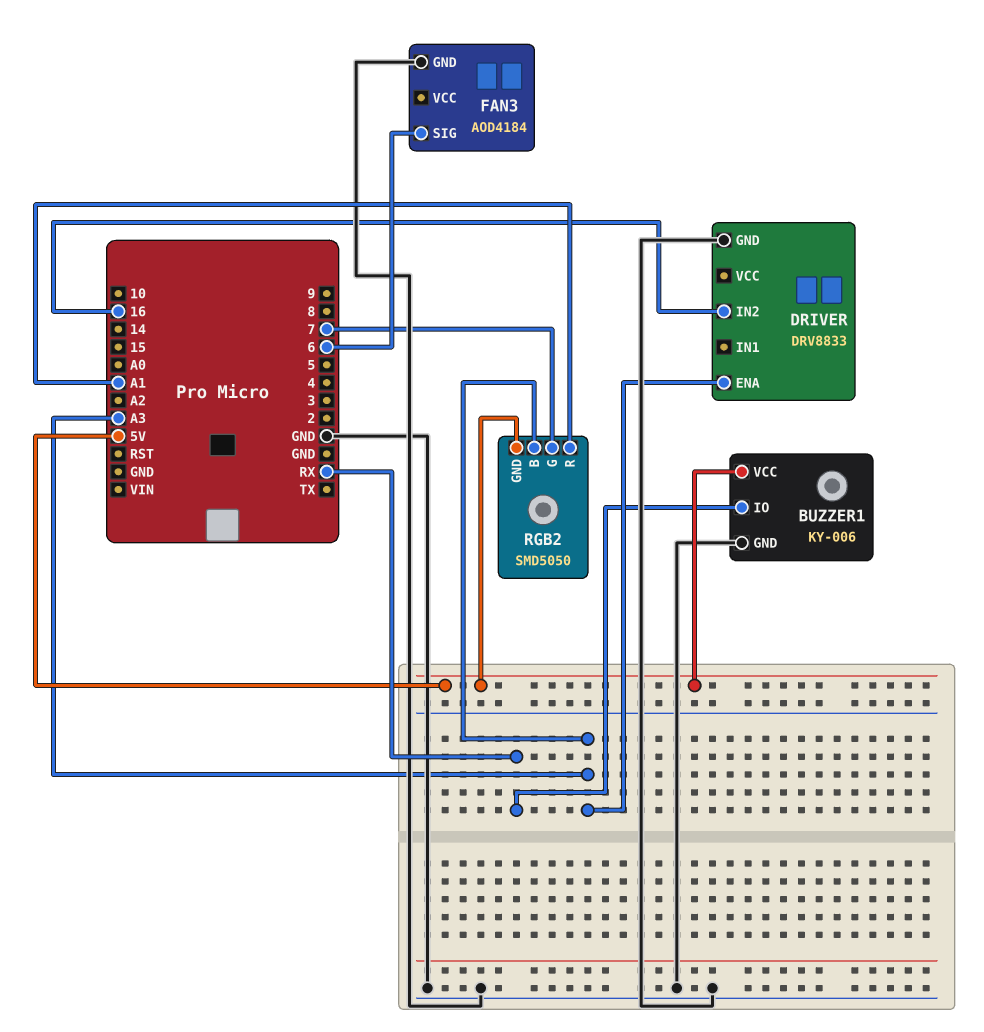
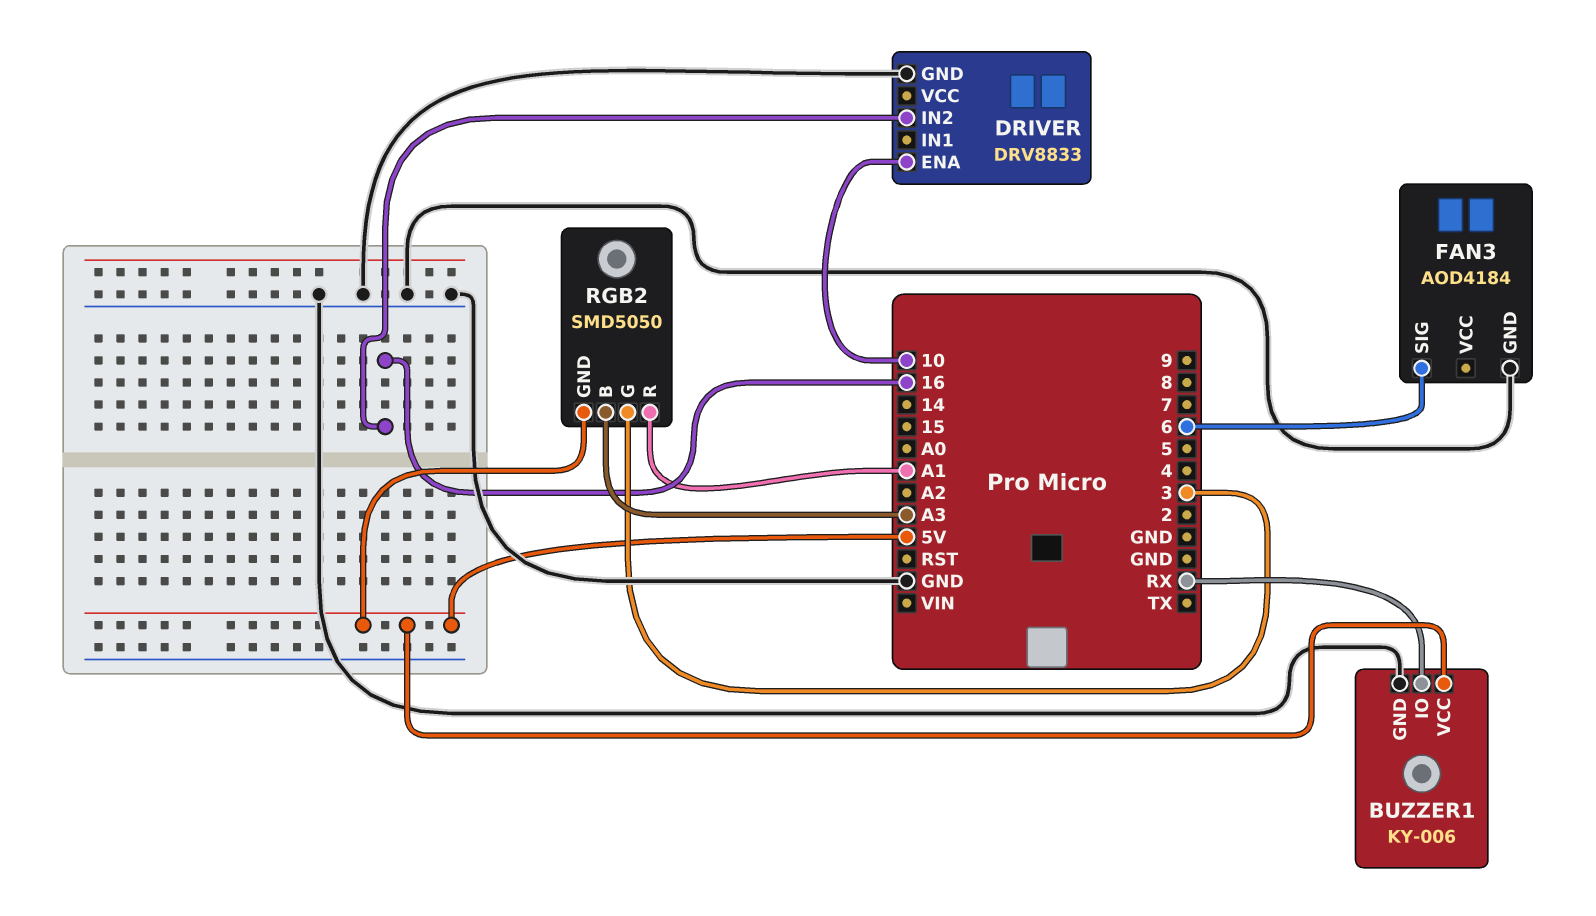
DRIVER pin ENA: A3 -> 10
RGB2 pin G: 7 -> 3

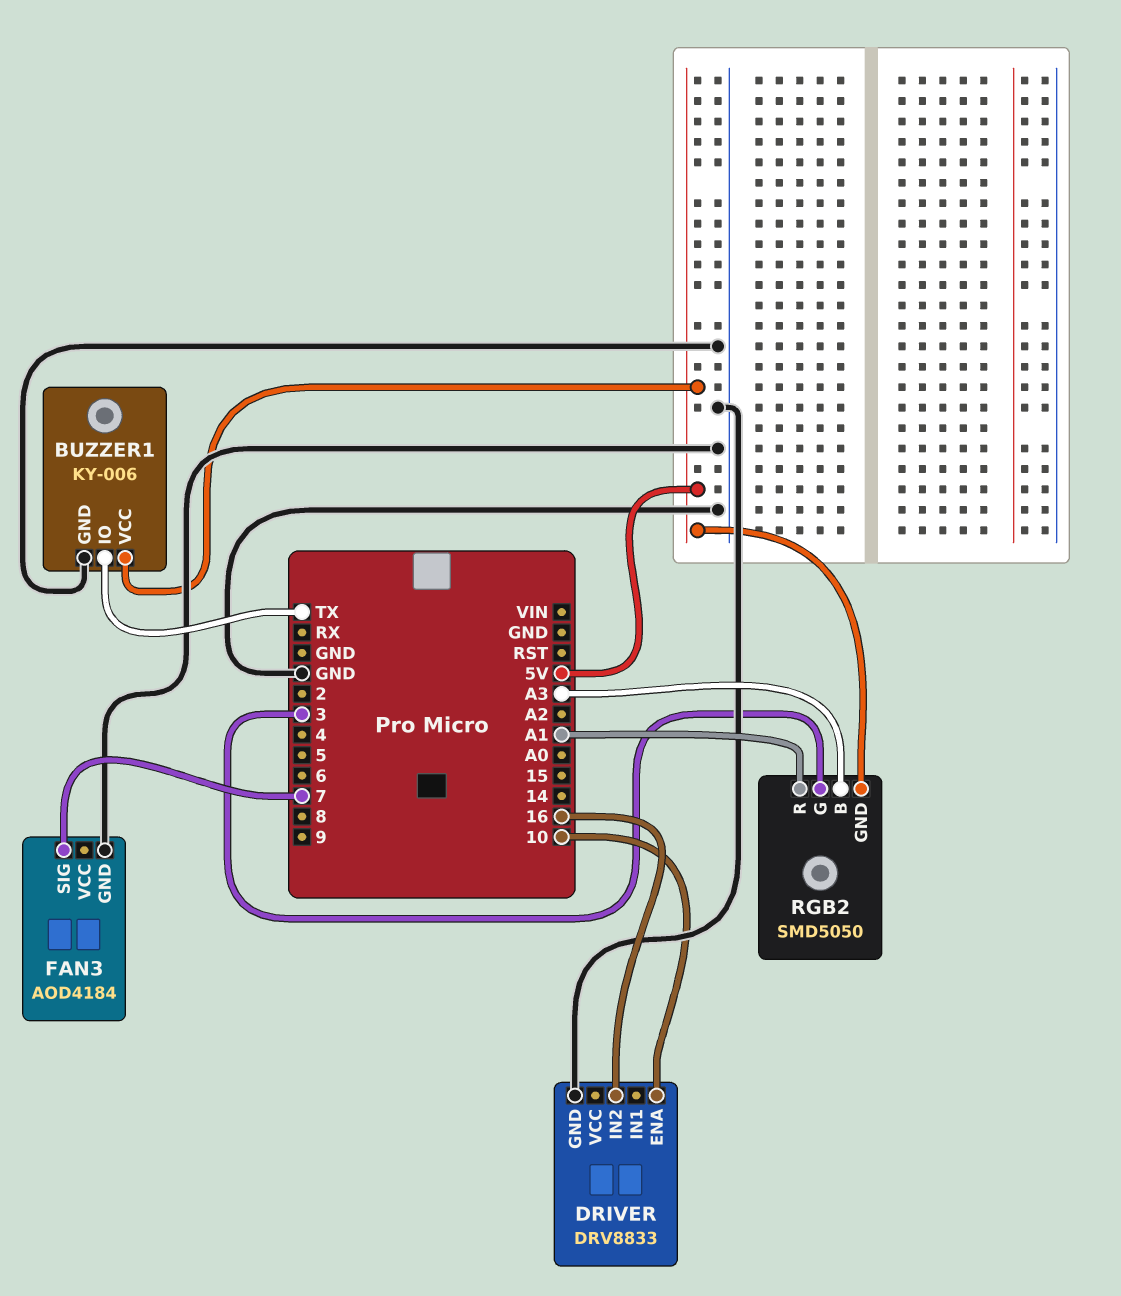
BUZZER1 pin IO: RX -> TX
FAN3 pin SIG: 6 -> 7

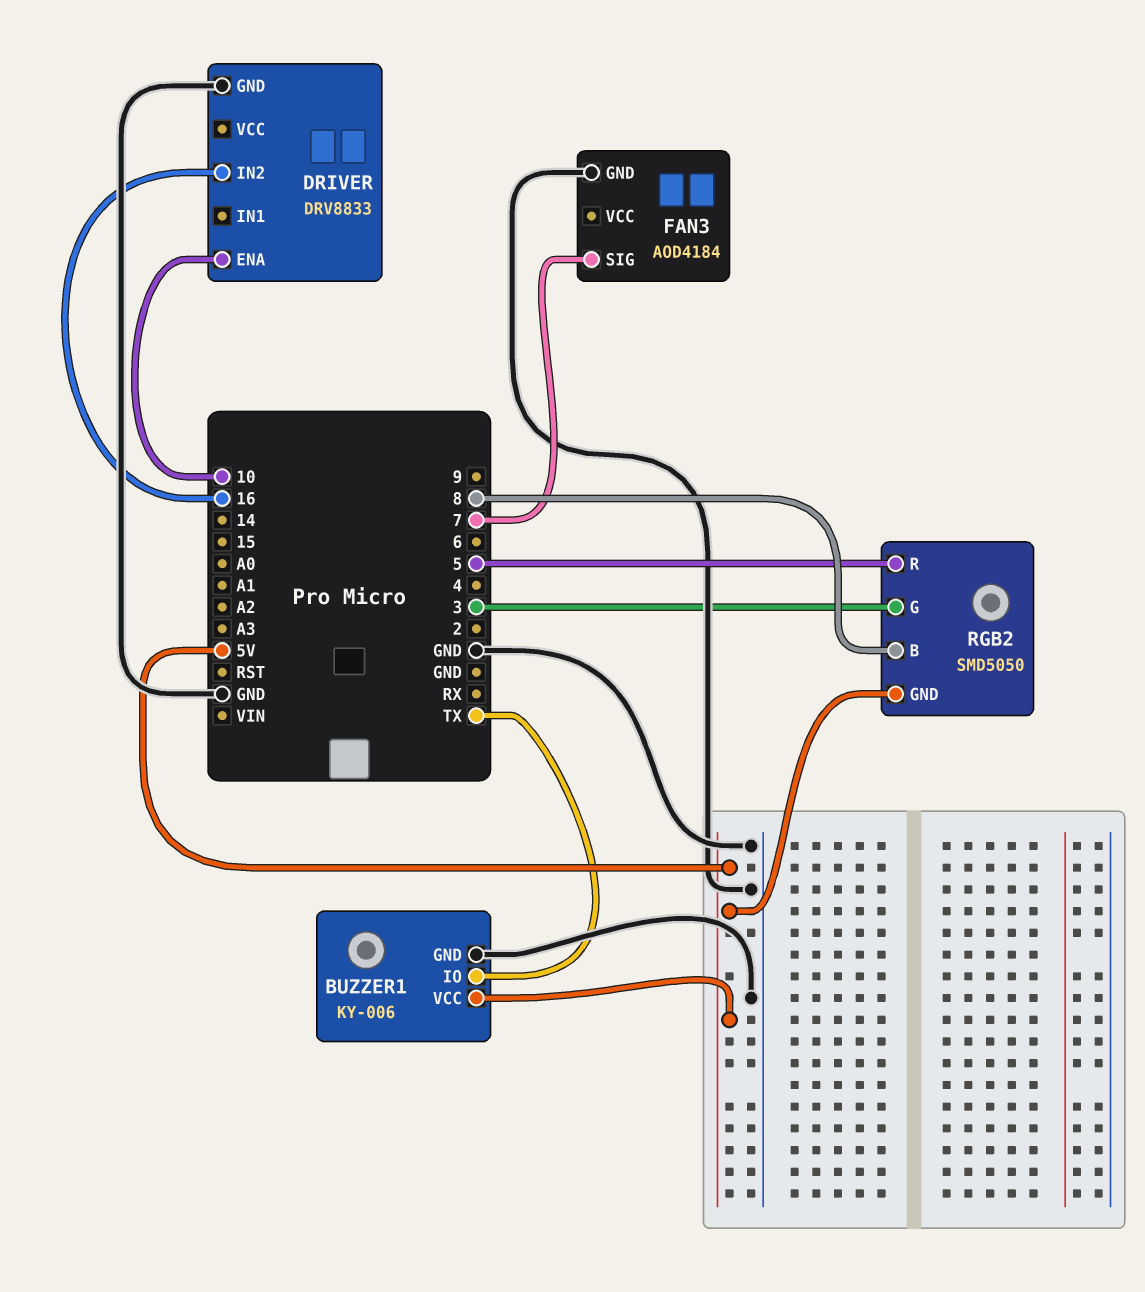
RGB2 pin B: A3 -> 8
RGB2 pin R: A1 -> 5

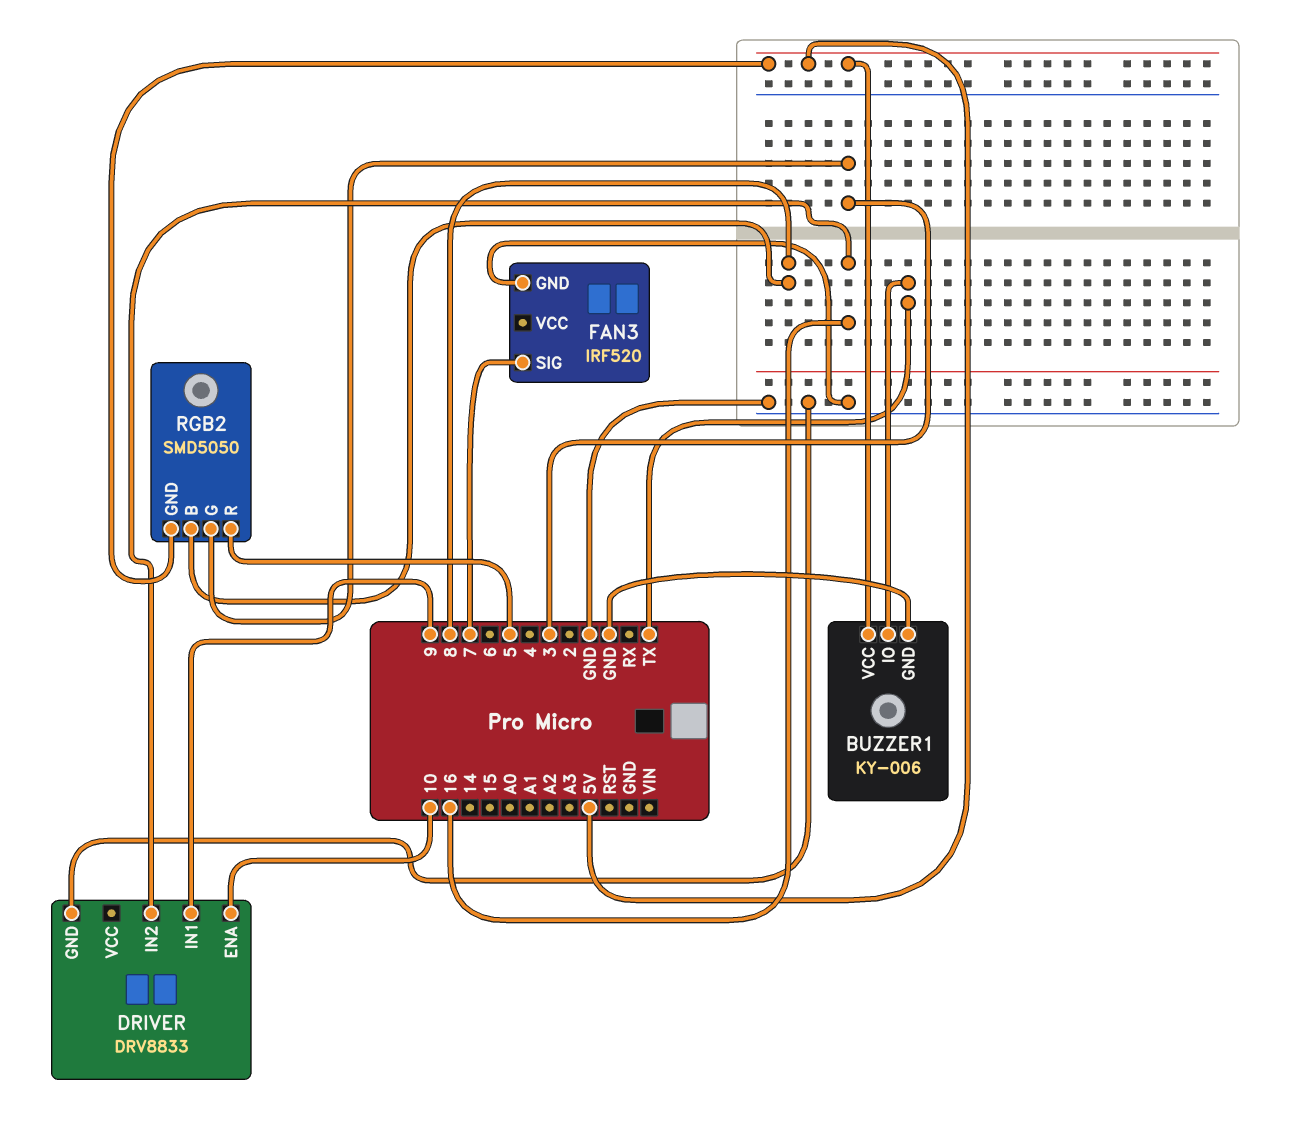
DRIVER pin IN1: none -> 9
FAN3: AOD4184 -> IRF520

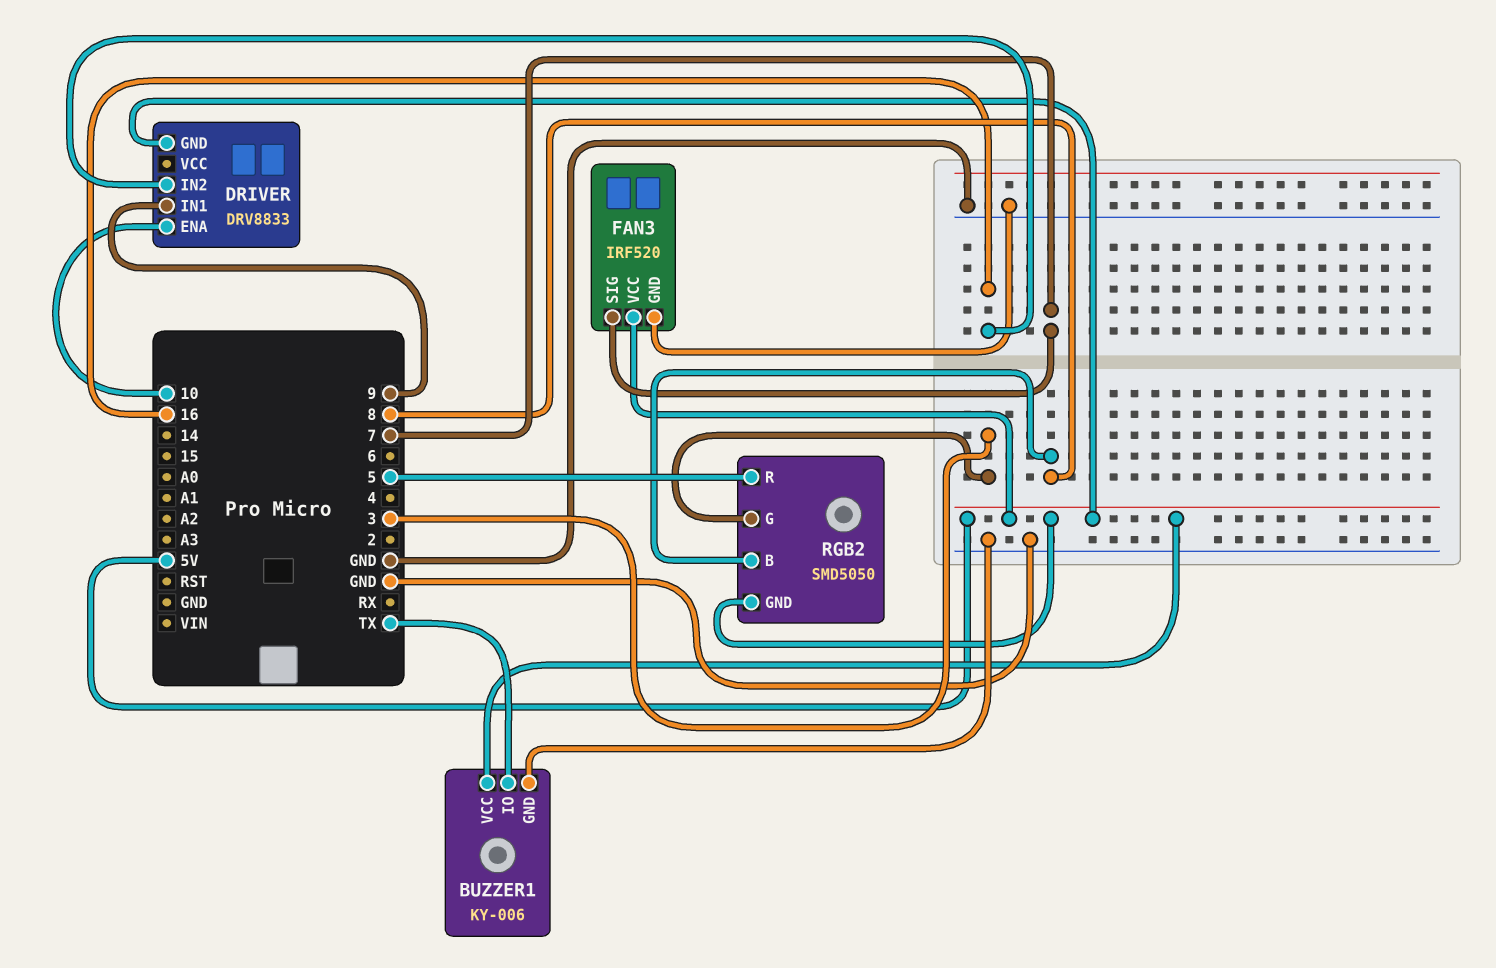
DRIVER pin GND: GND -> 5V
FAN3 pin VCC: none -> 5V

